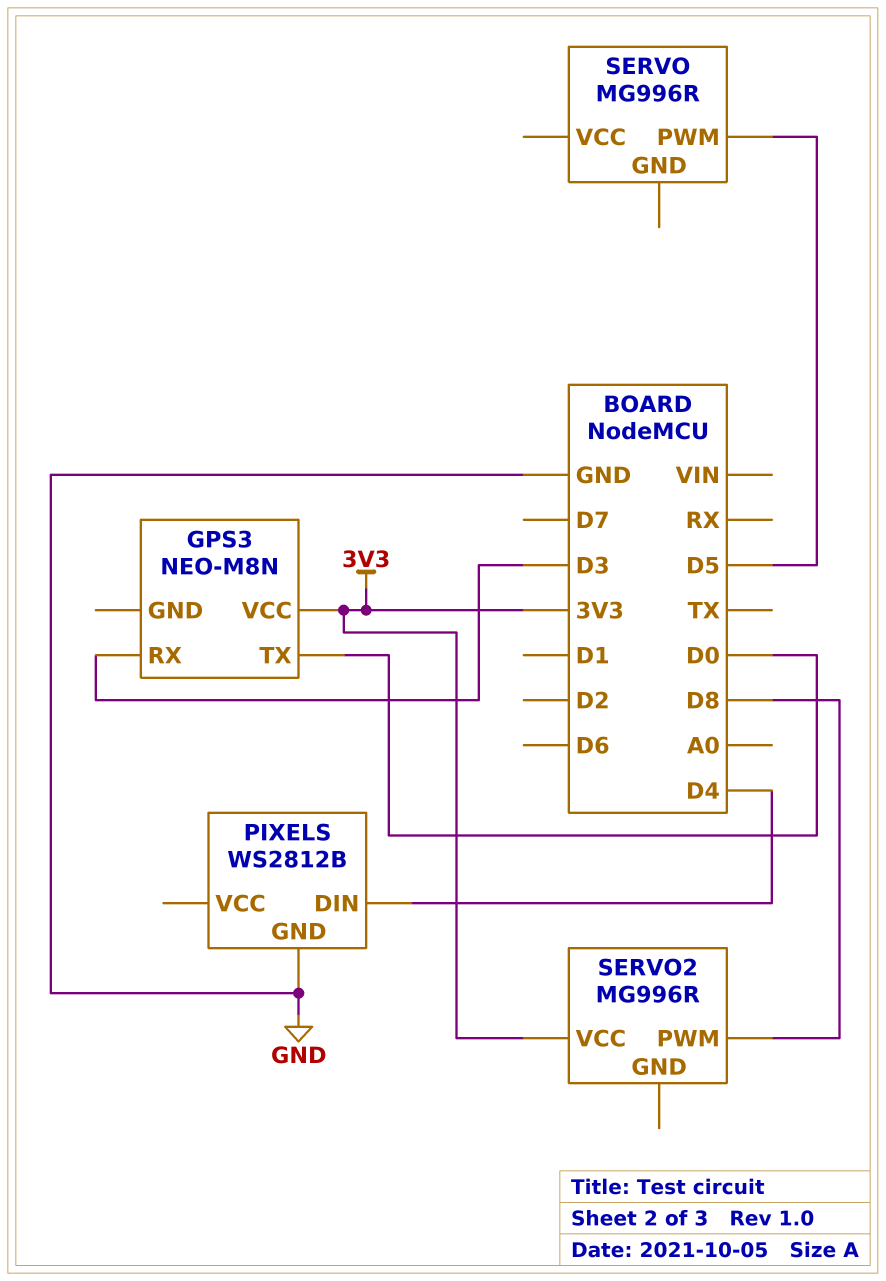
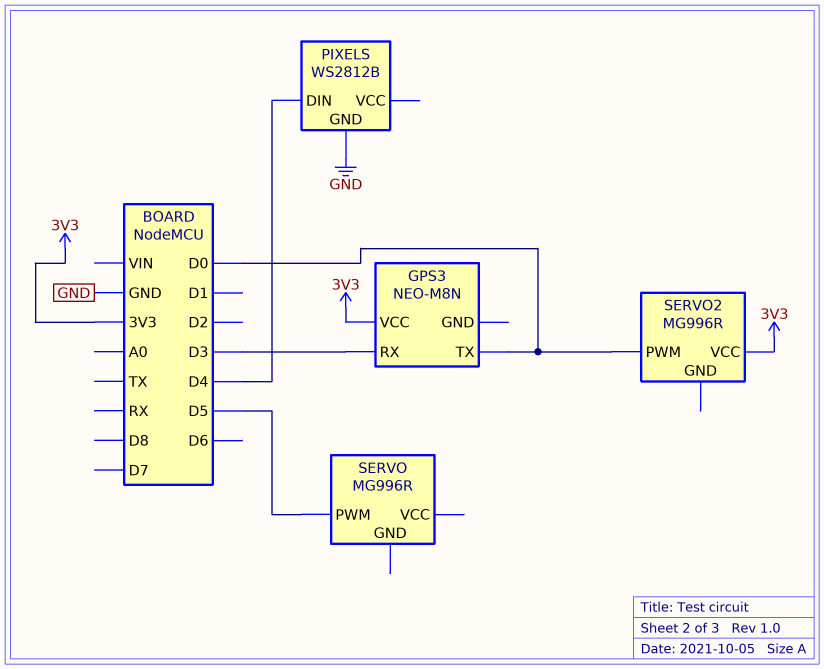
SERVO2 pin PWM: D8 -> D0

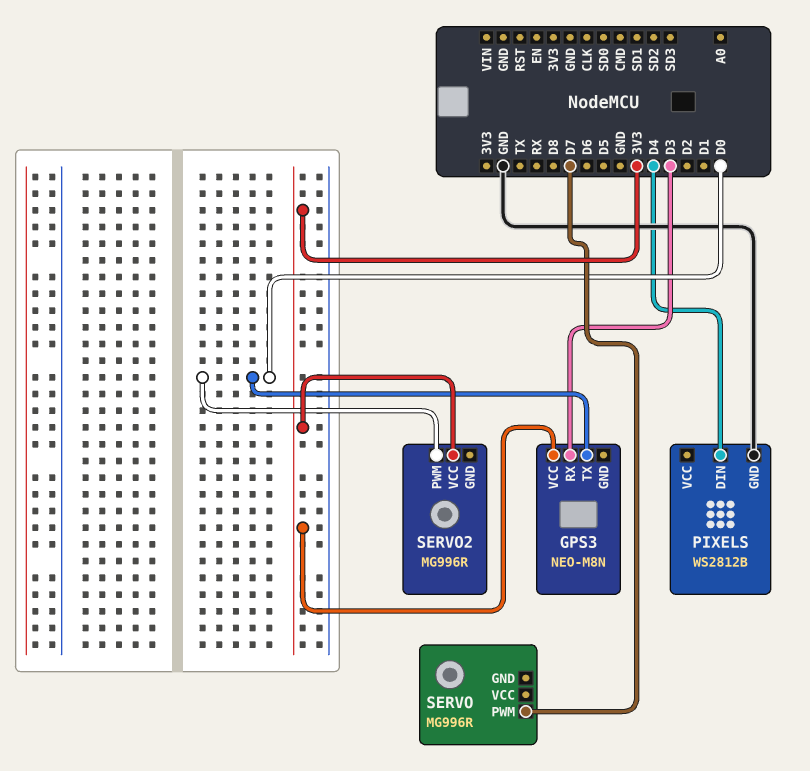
SERVO pin PWM: D5 -> D7

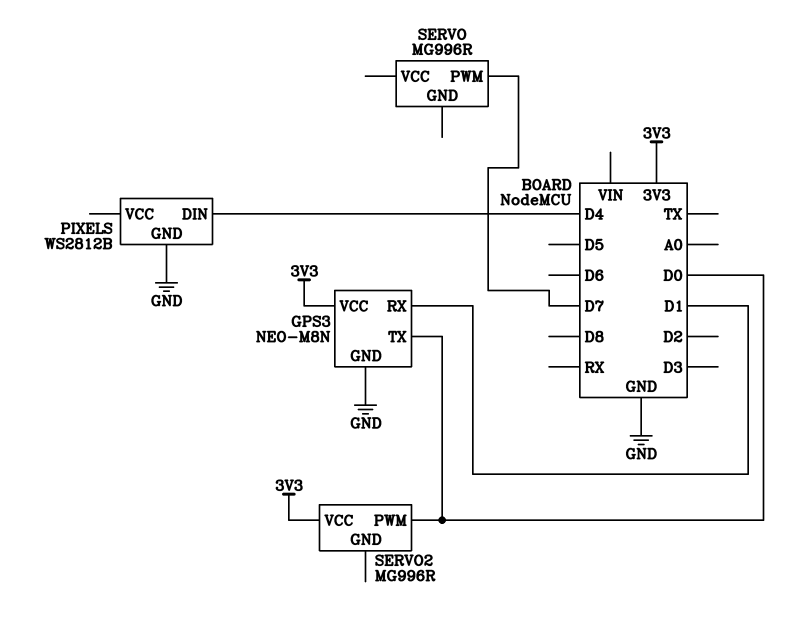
GPS3 pin GND: none -> GND
GPS3 pin RX: D3 -> D1

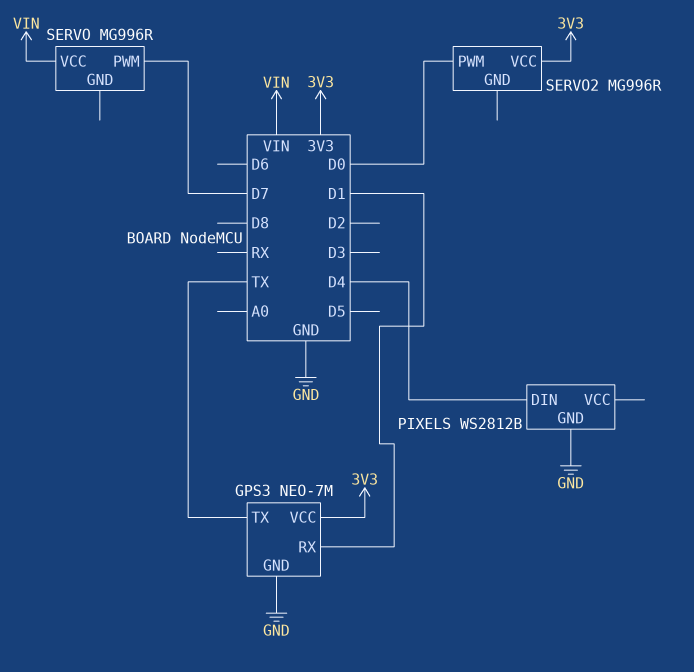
GPS3: NEO-M8N -> NEO-7M
GPS3 pin TX: D0 -> TX
SERVO pin VCC: none -> VIN

